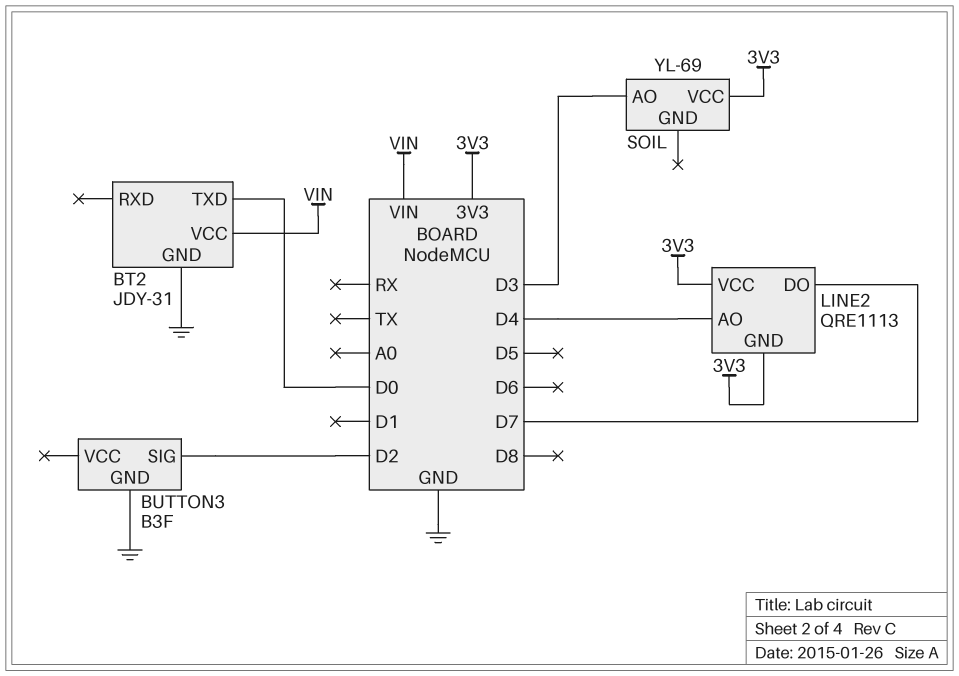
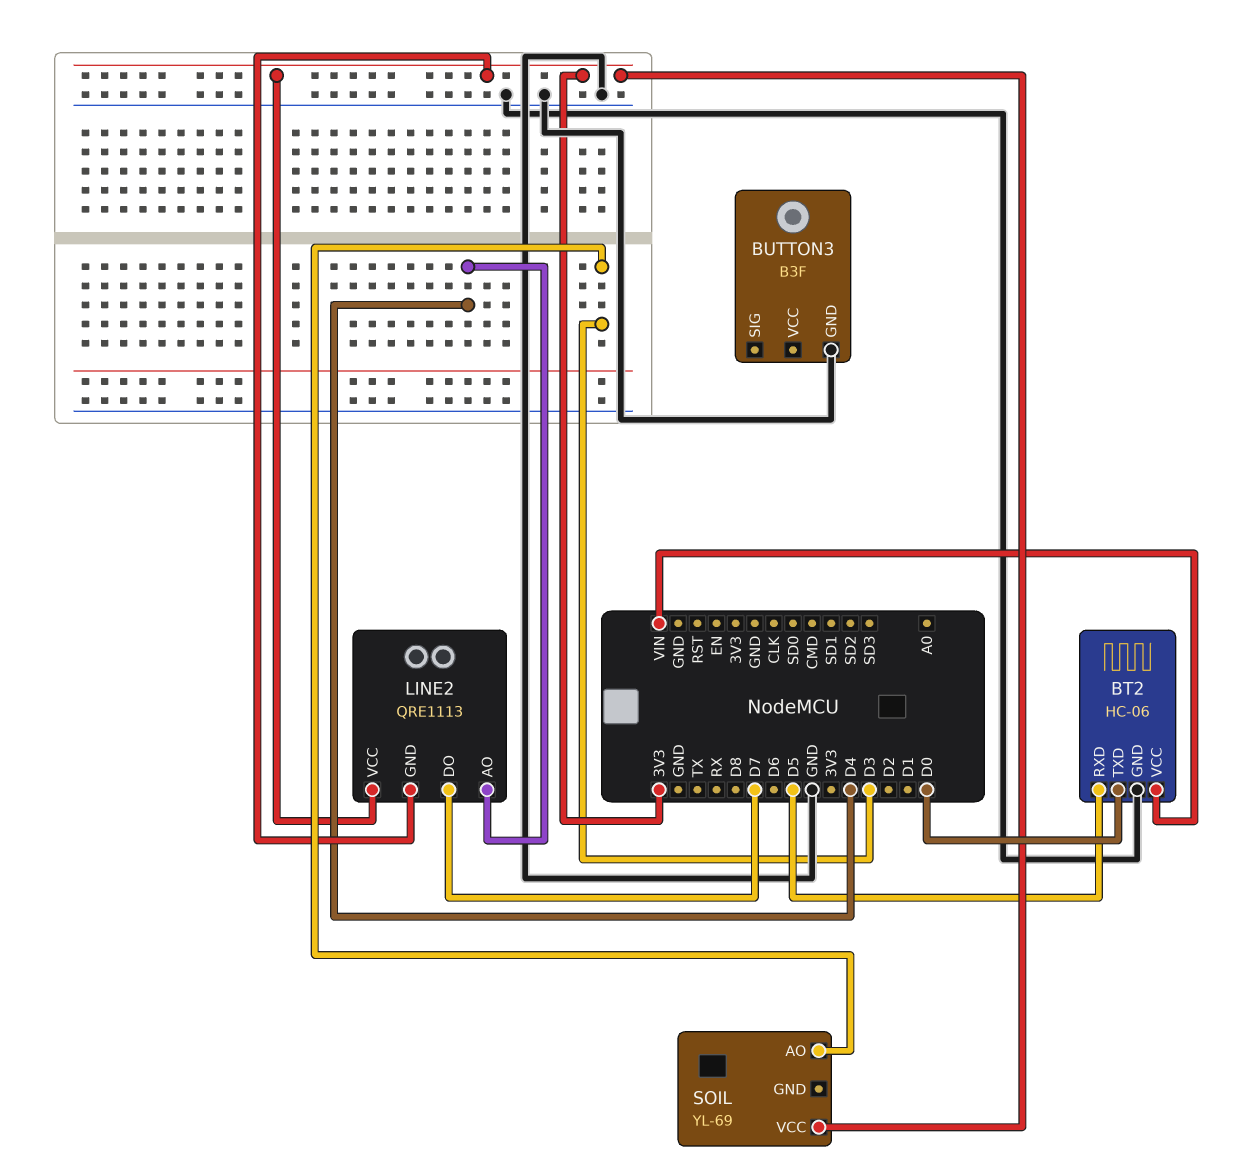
BT2: JDY-31 -> HC-06
BT2 pin RXD: none -> D5
BUTTON3 pin SIG: D2 -> none

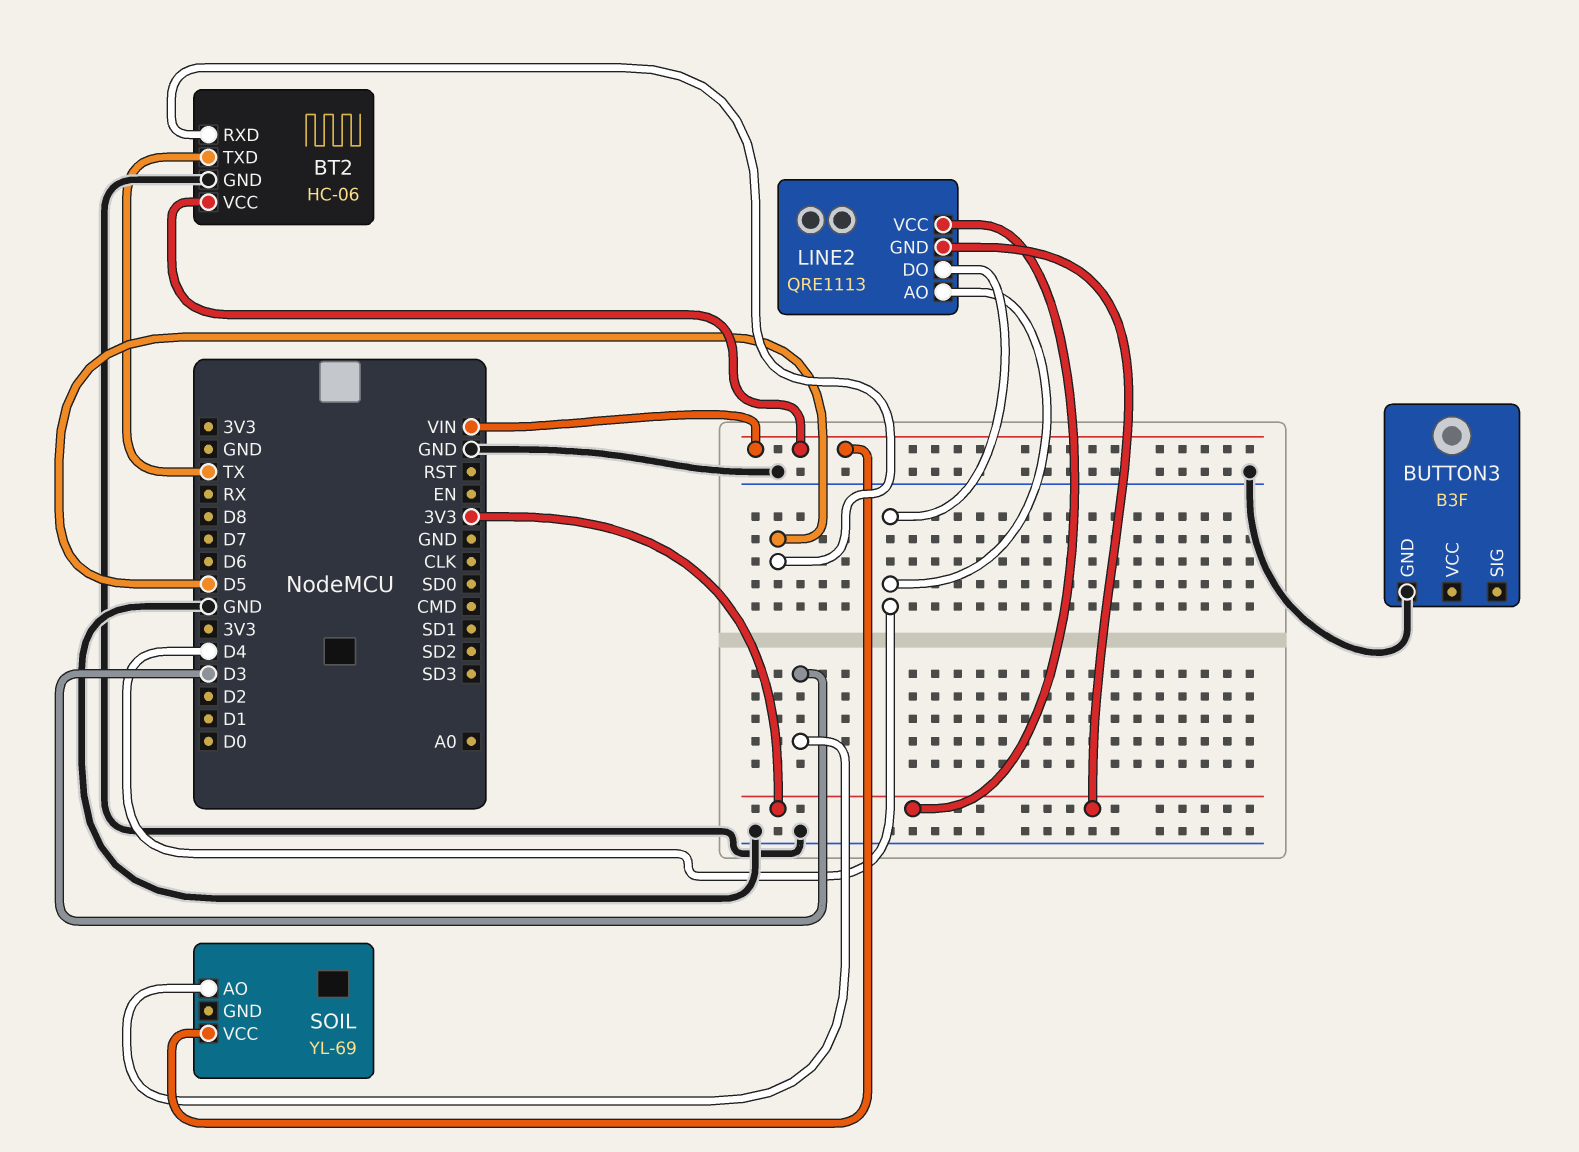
BT2 pin TXD: D0 -> TX
LINE2 pin DO: D7 -> D4
SOIL pin VCC: 3V3 -> VIN

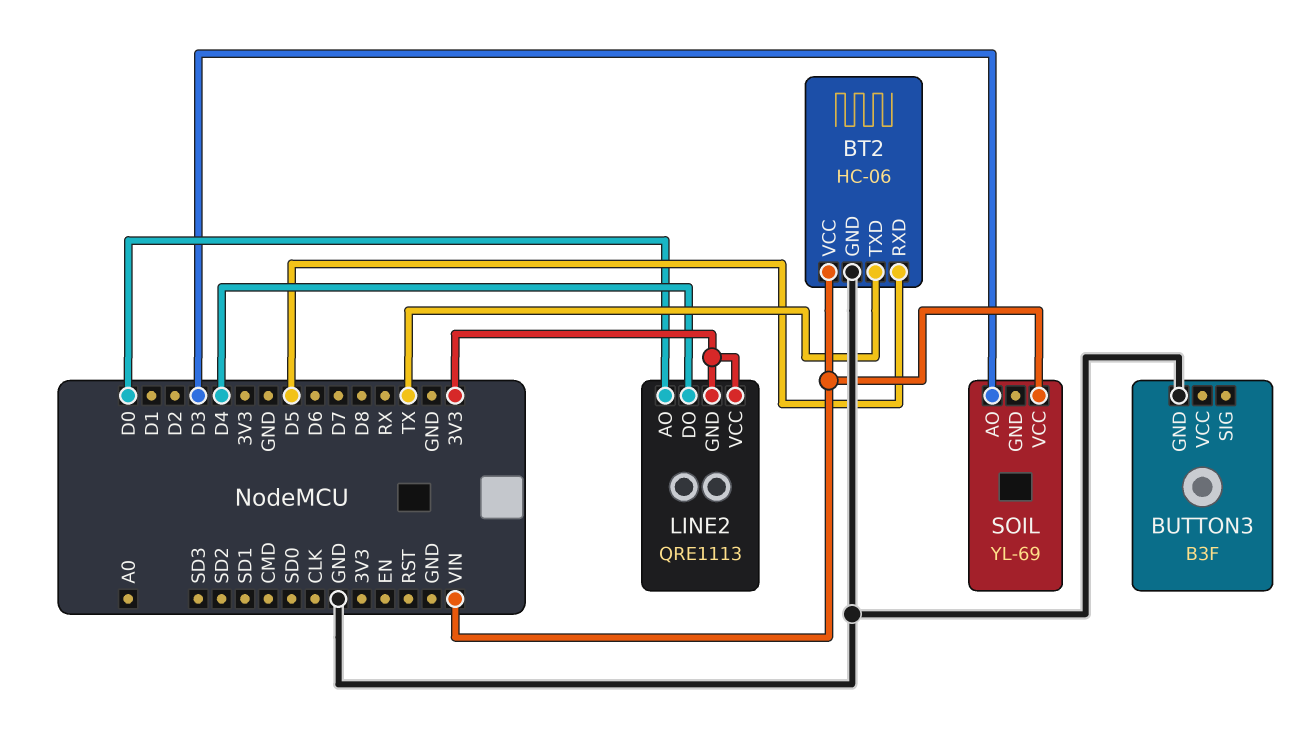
LINE2 pin AO: D4 -> D0

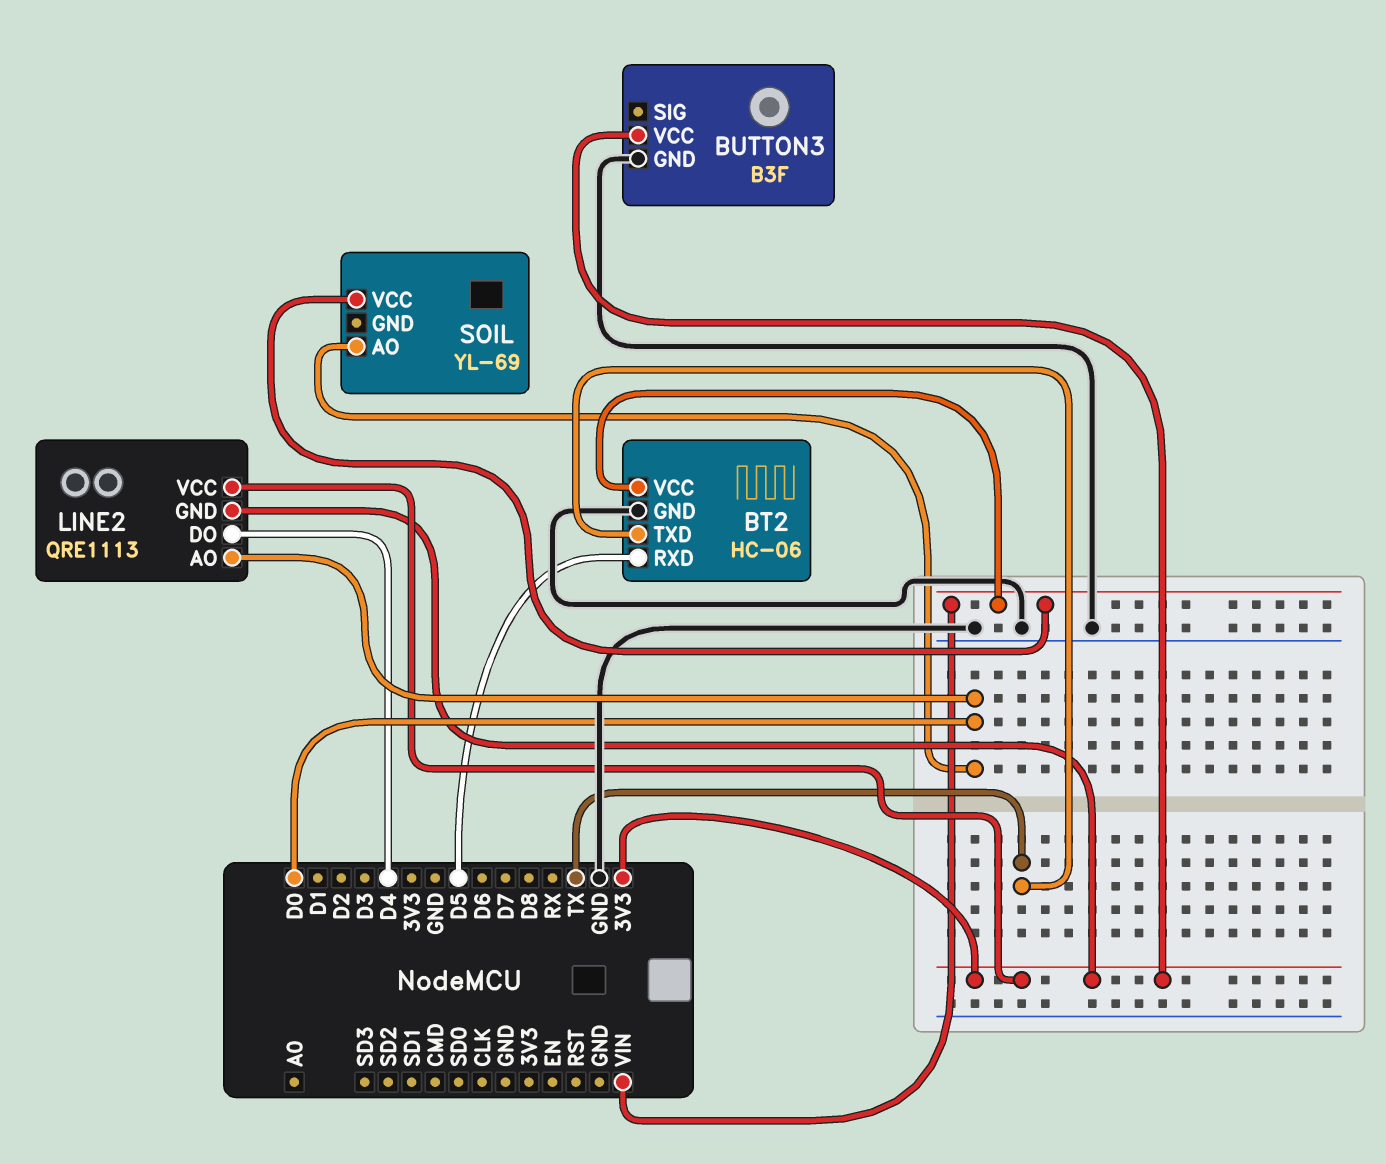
BUTTON3 pin VCC: none -> 3V3
SOIL pin AO: D3 -> D0

